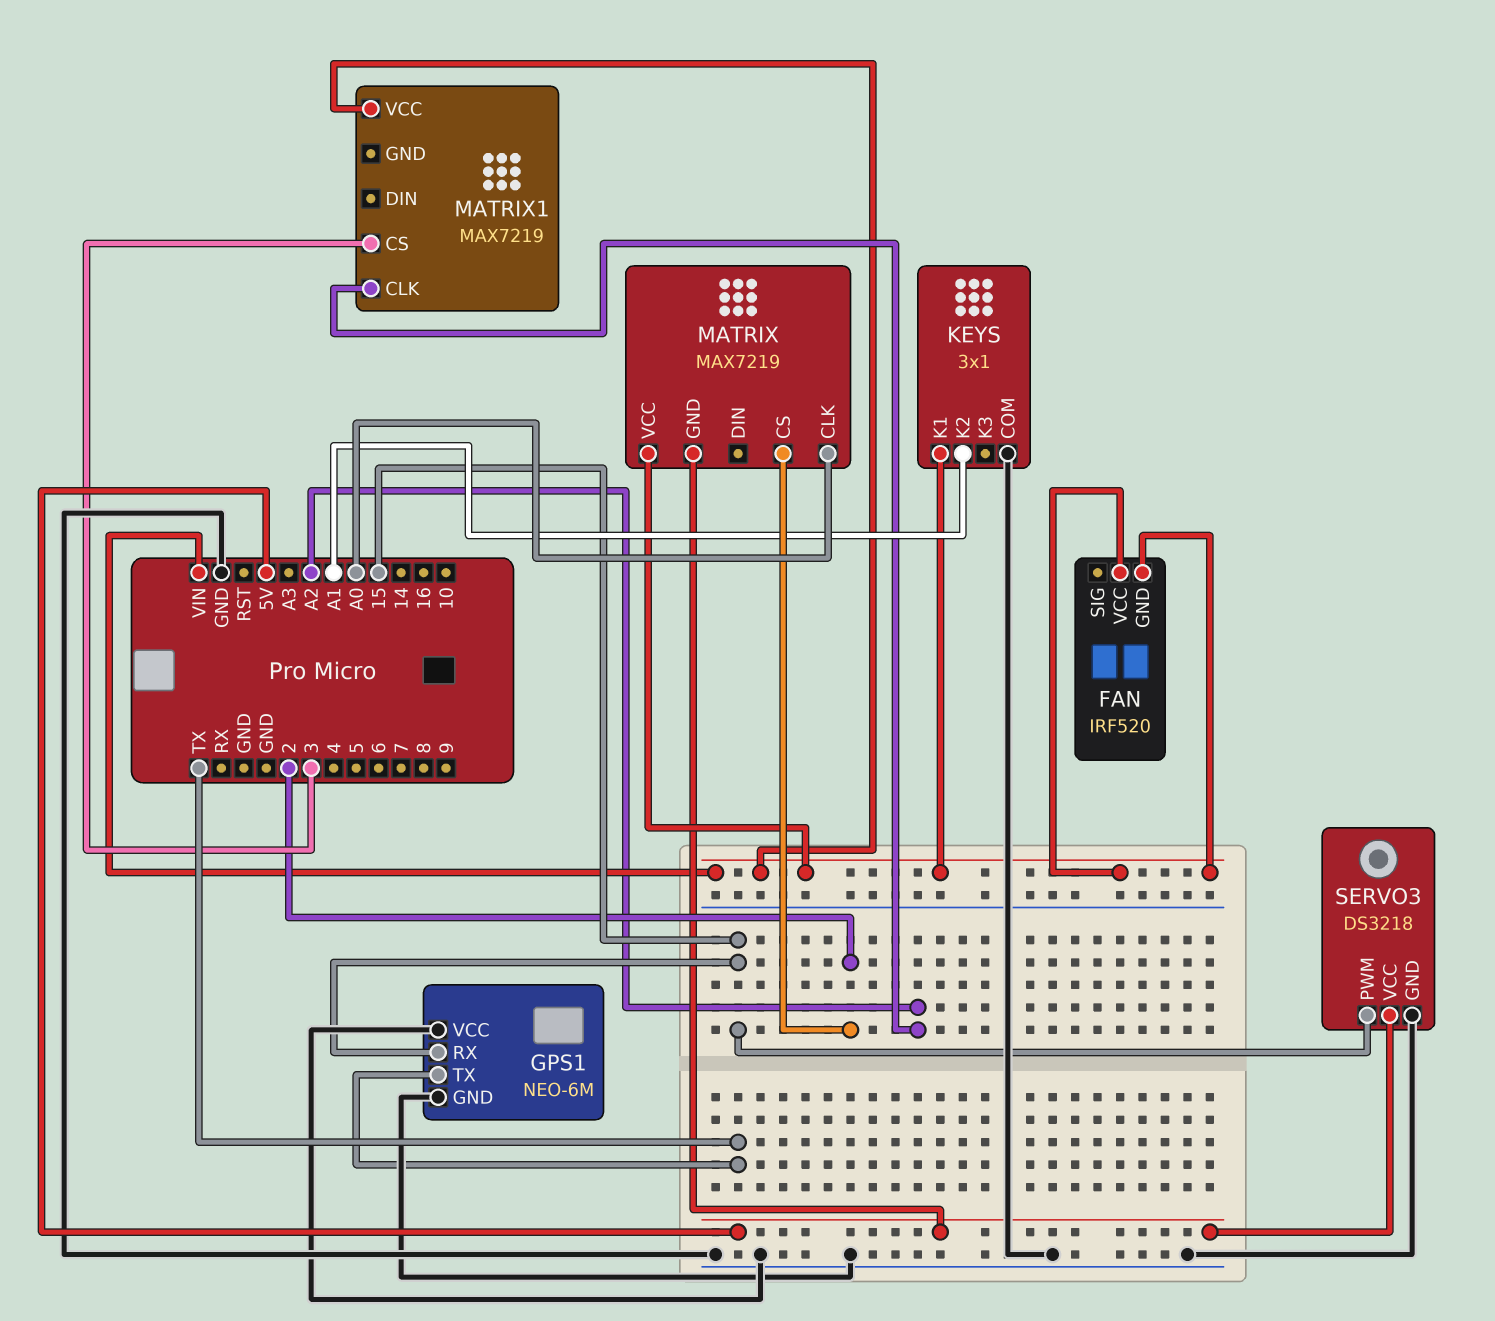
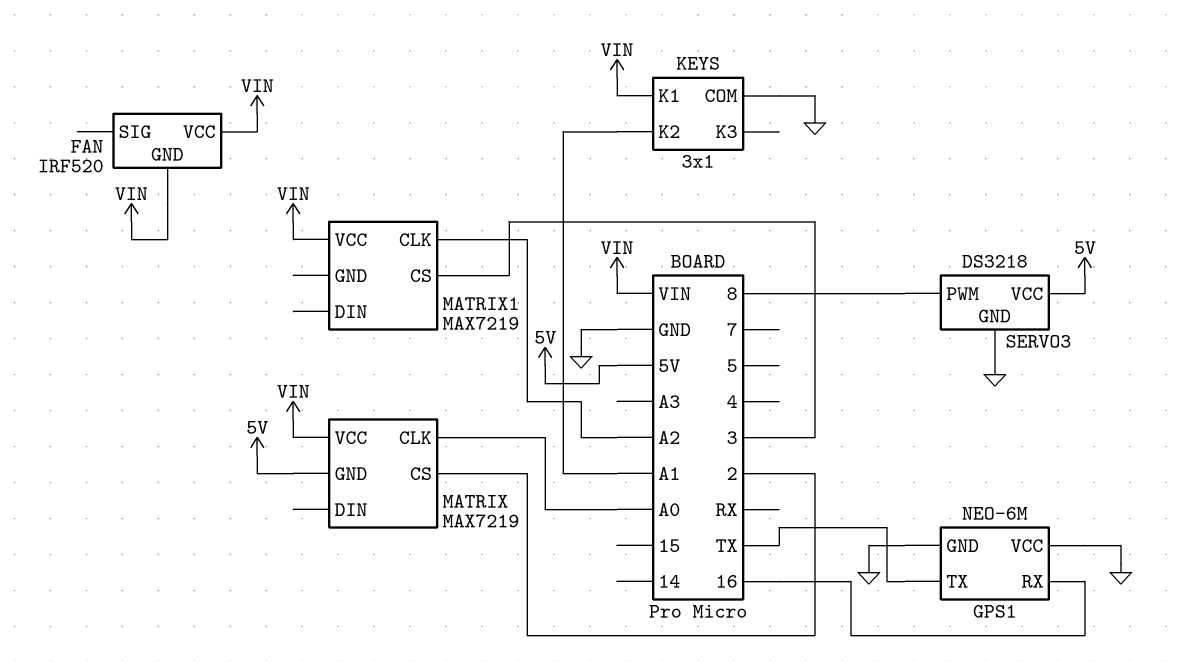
GPS1 pin RX: 15 -> 16
SERVO3 pin PWM: 15 -> 8

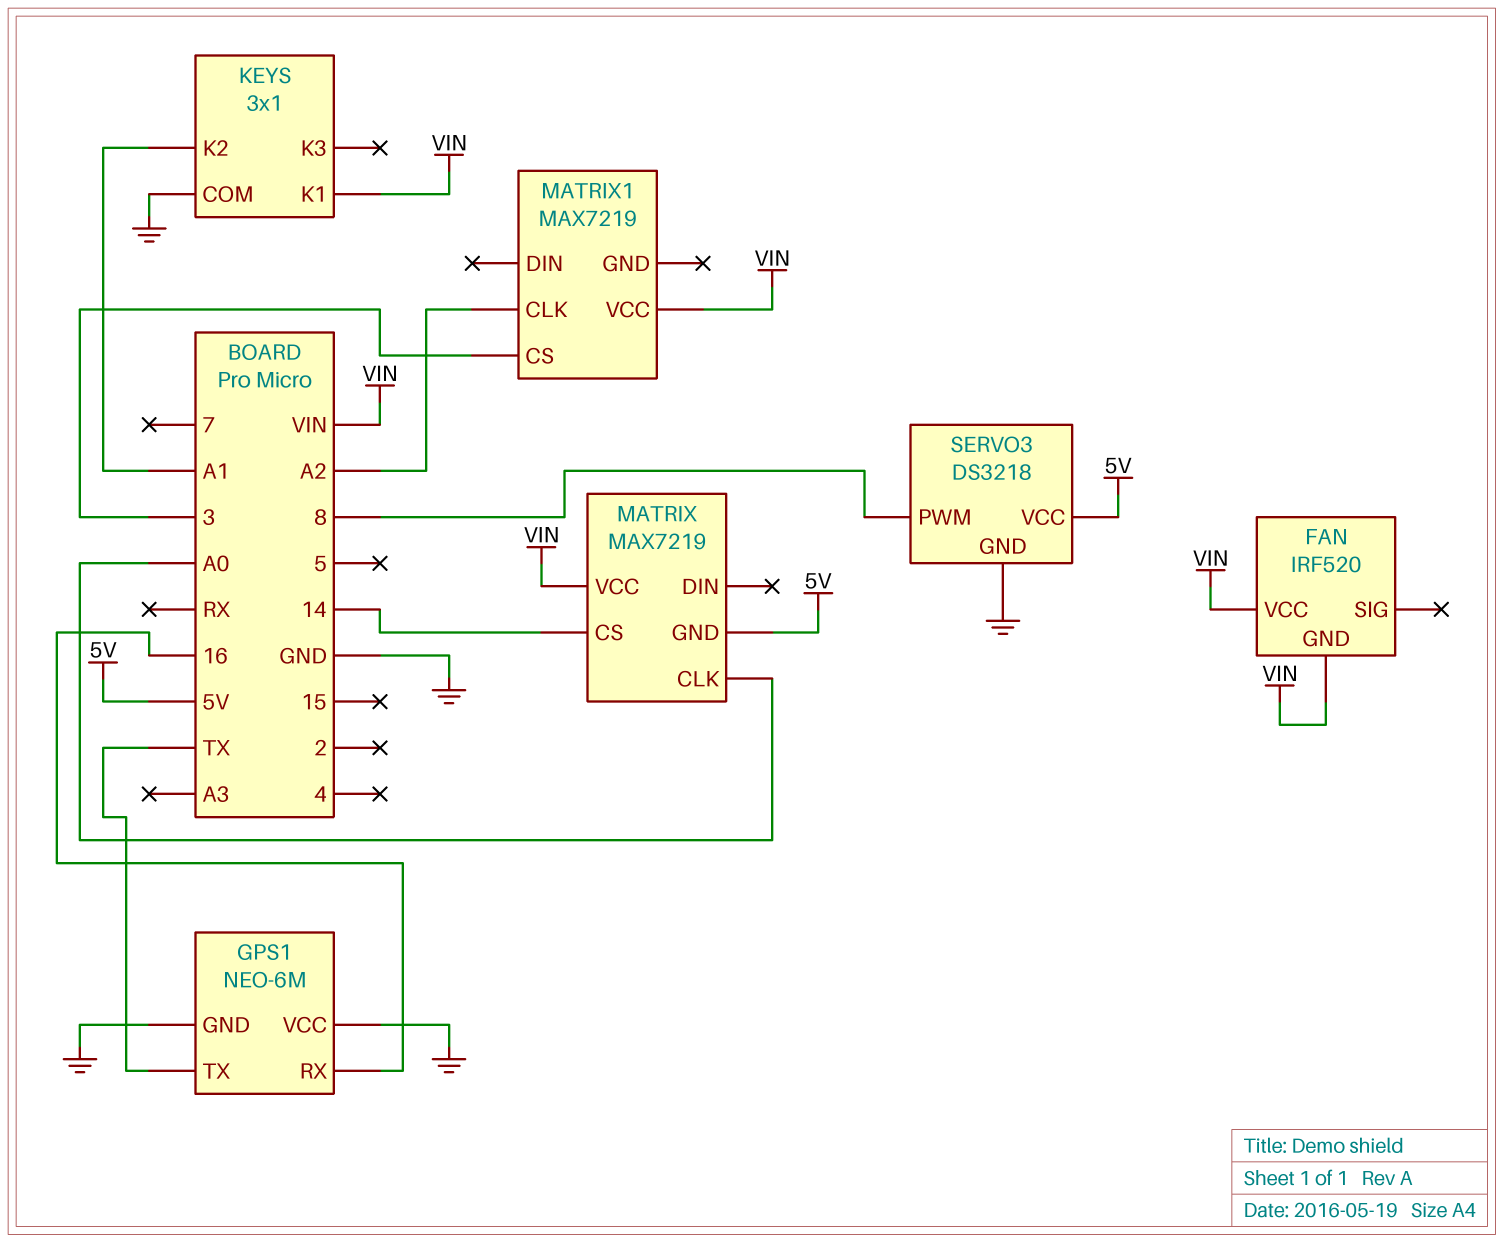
MATRIX pin CS: 2 -> 14

